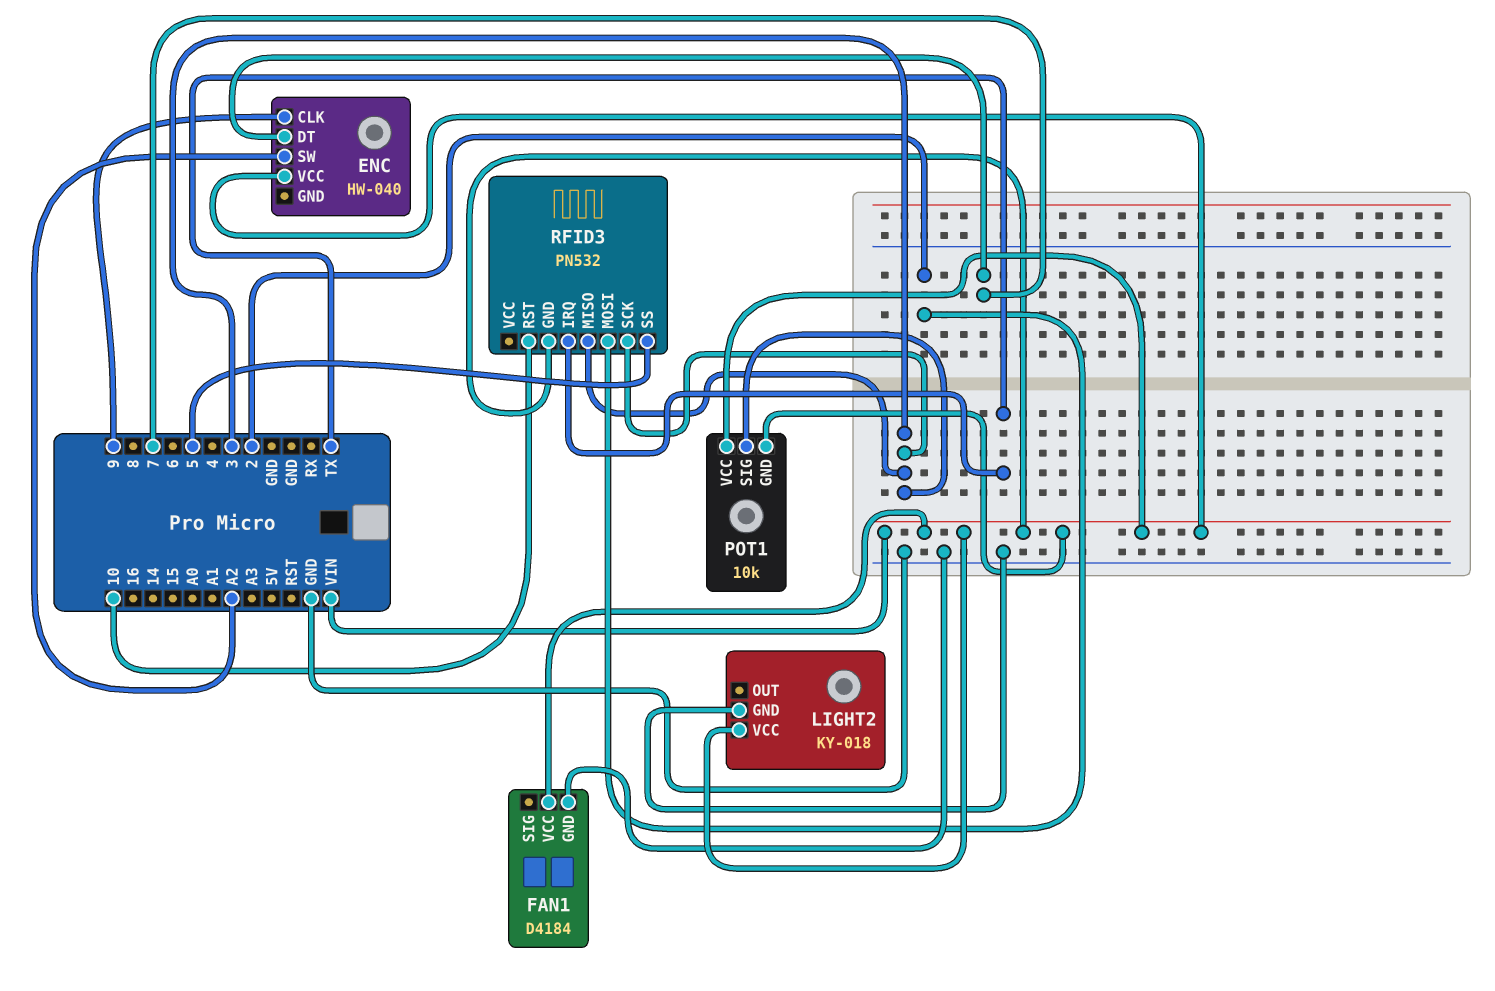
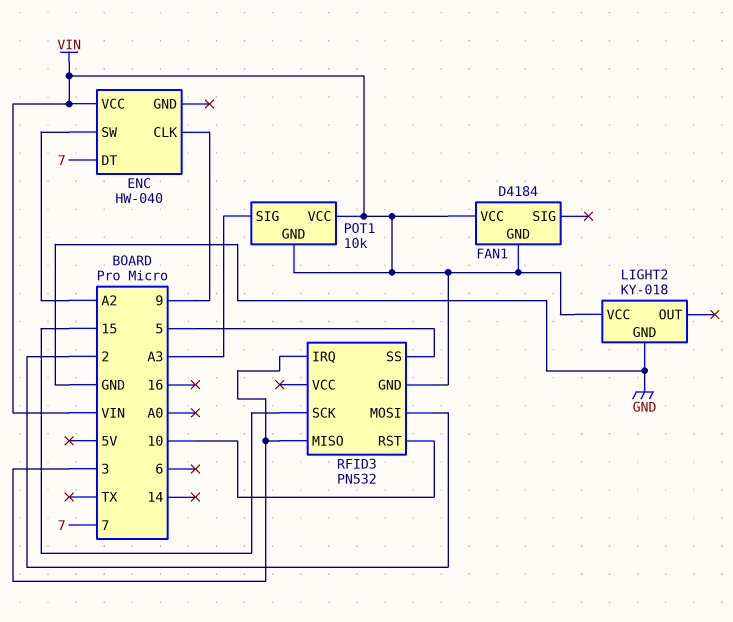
FAN1 pin GND: GND -> VIN
POT1 pin SIG: 3 -> A3
RFID3 pin IRQ: TX -> 3
RFID3 pin SCK: 3 -> 15

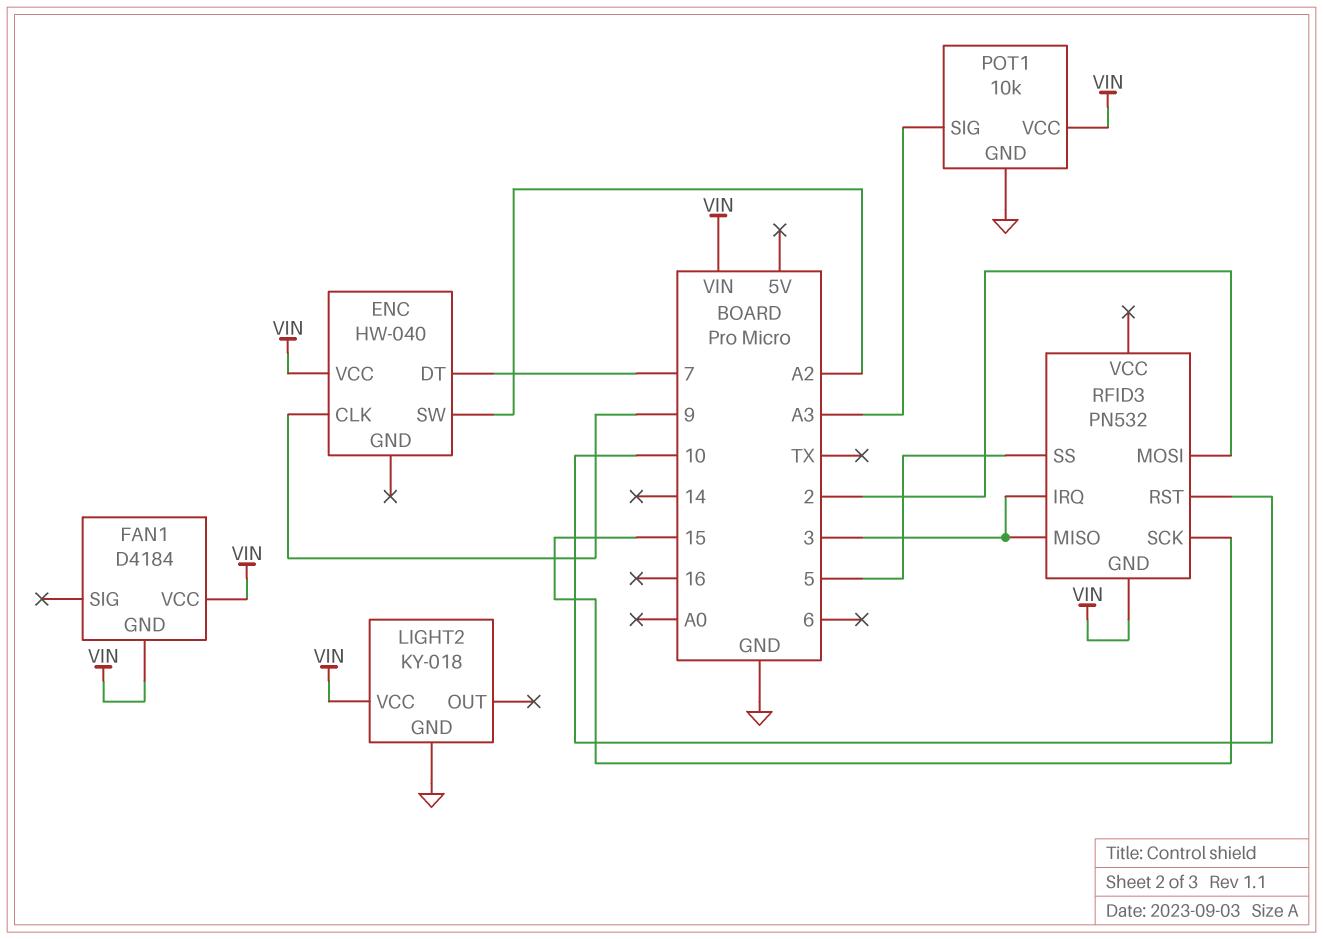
POT1 pin GND: VIN -> GND

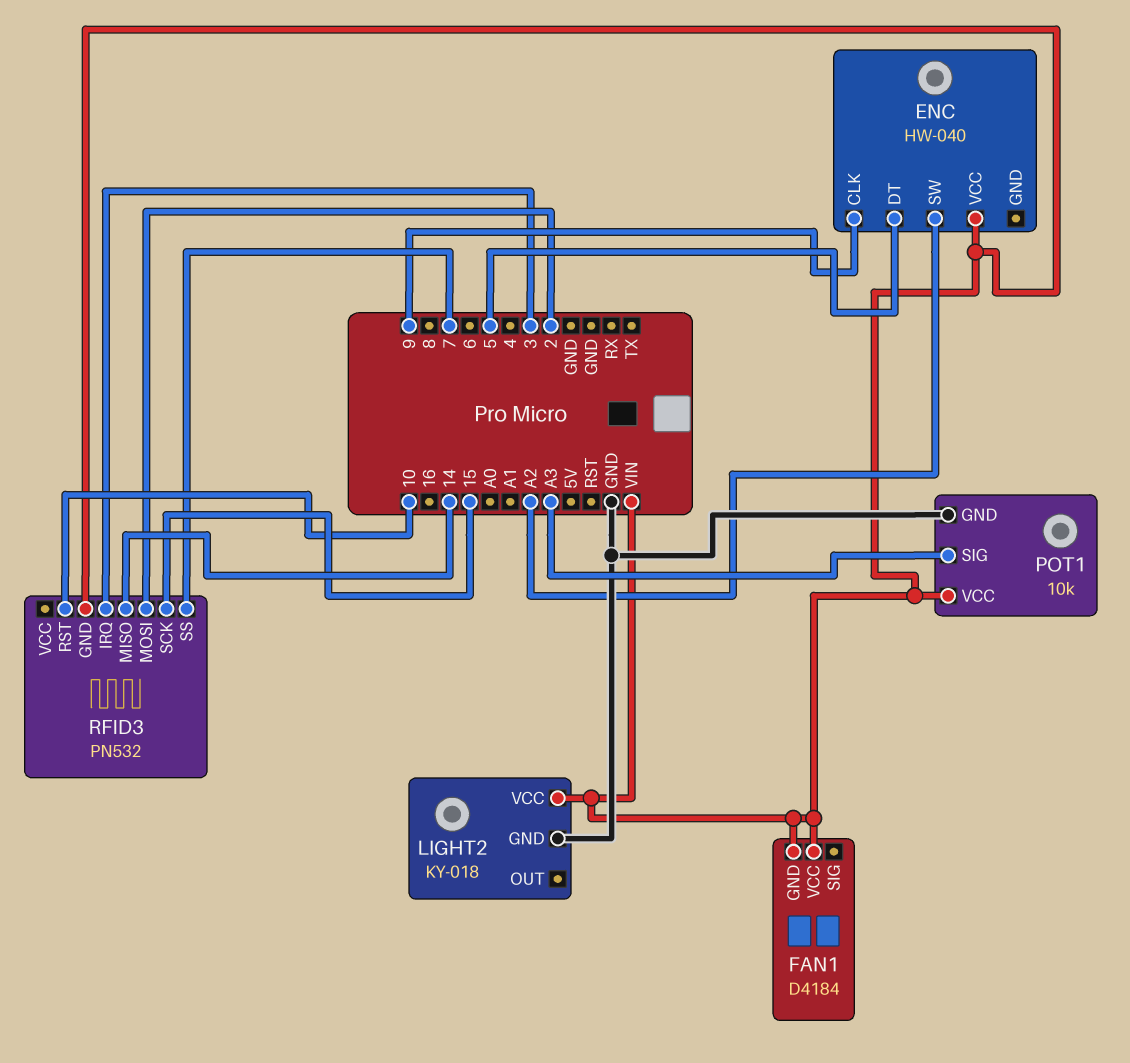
ENC pin DT: 7 -> 5
RFID3 pin MISO: 3 -> 14
RFID3 pin SS: 5 -> 7

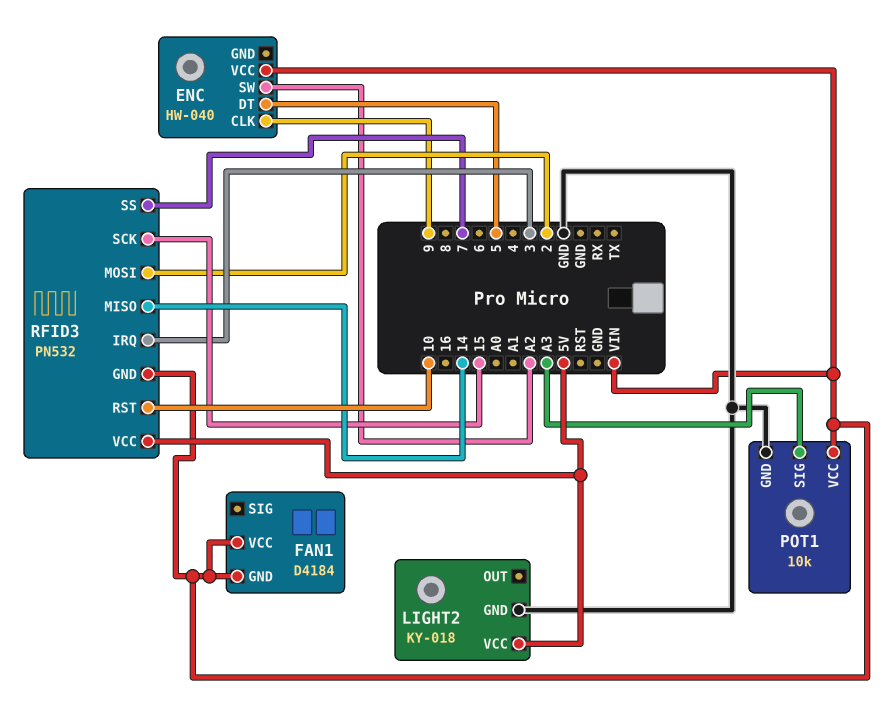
LIGHT2 pin VCC: VIN -> 5V
RFID3 pin VCC: none -> 5V

